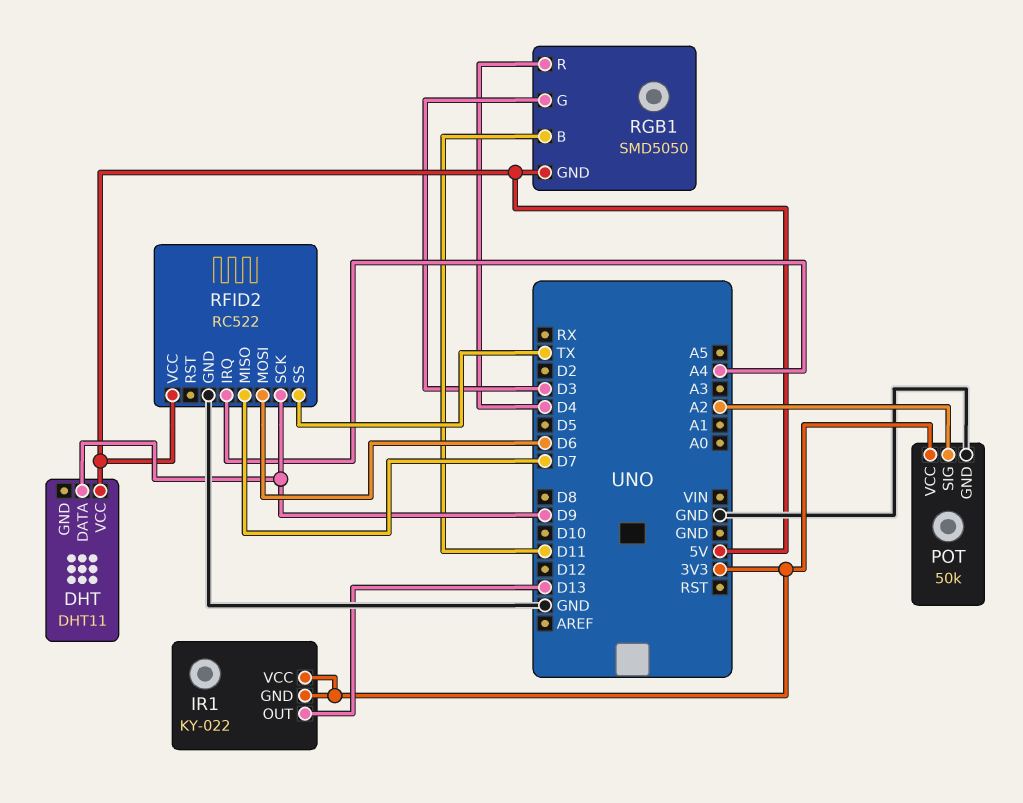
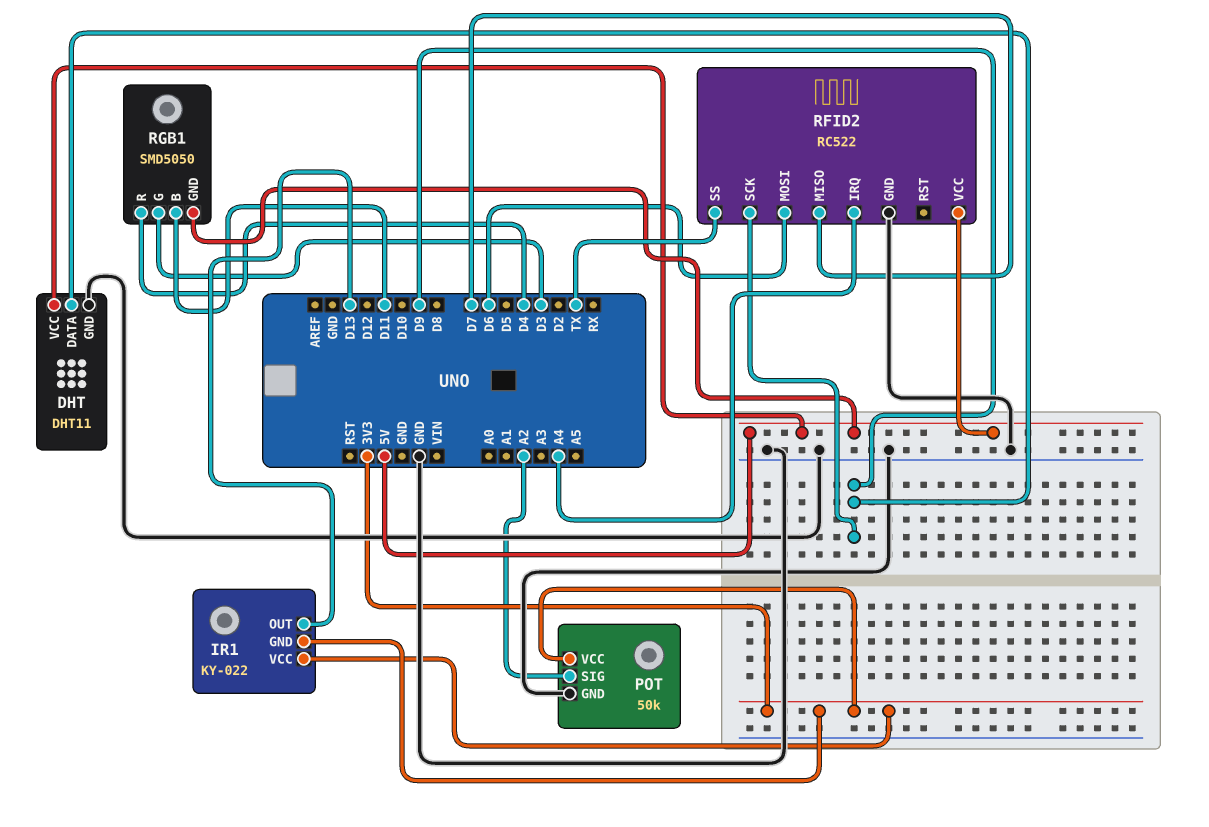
DHT pin GND: none -> GND

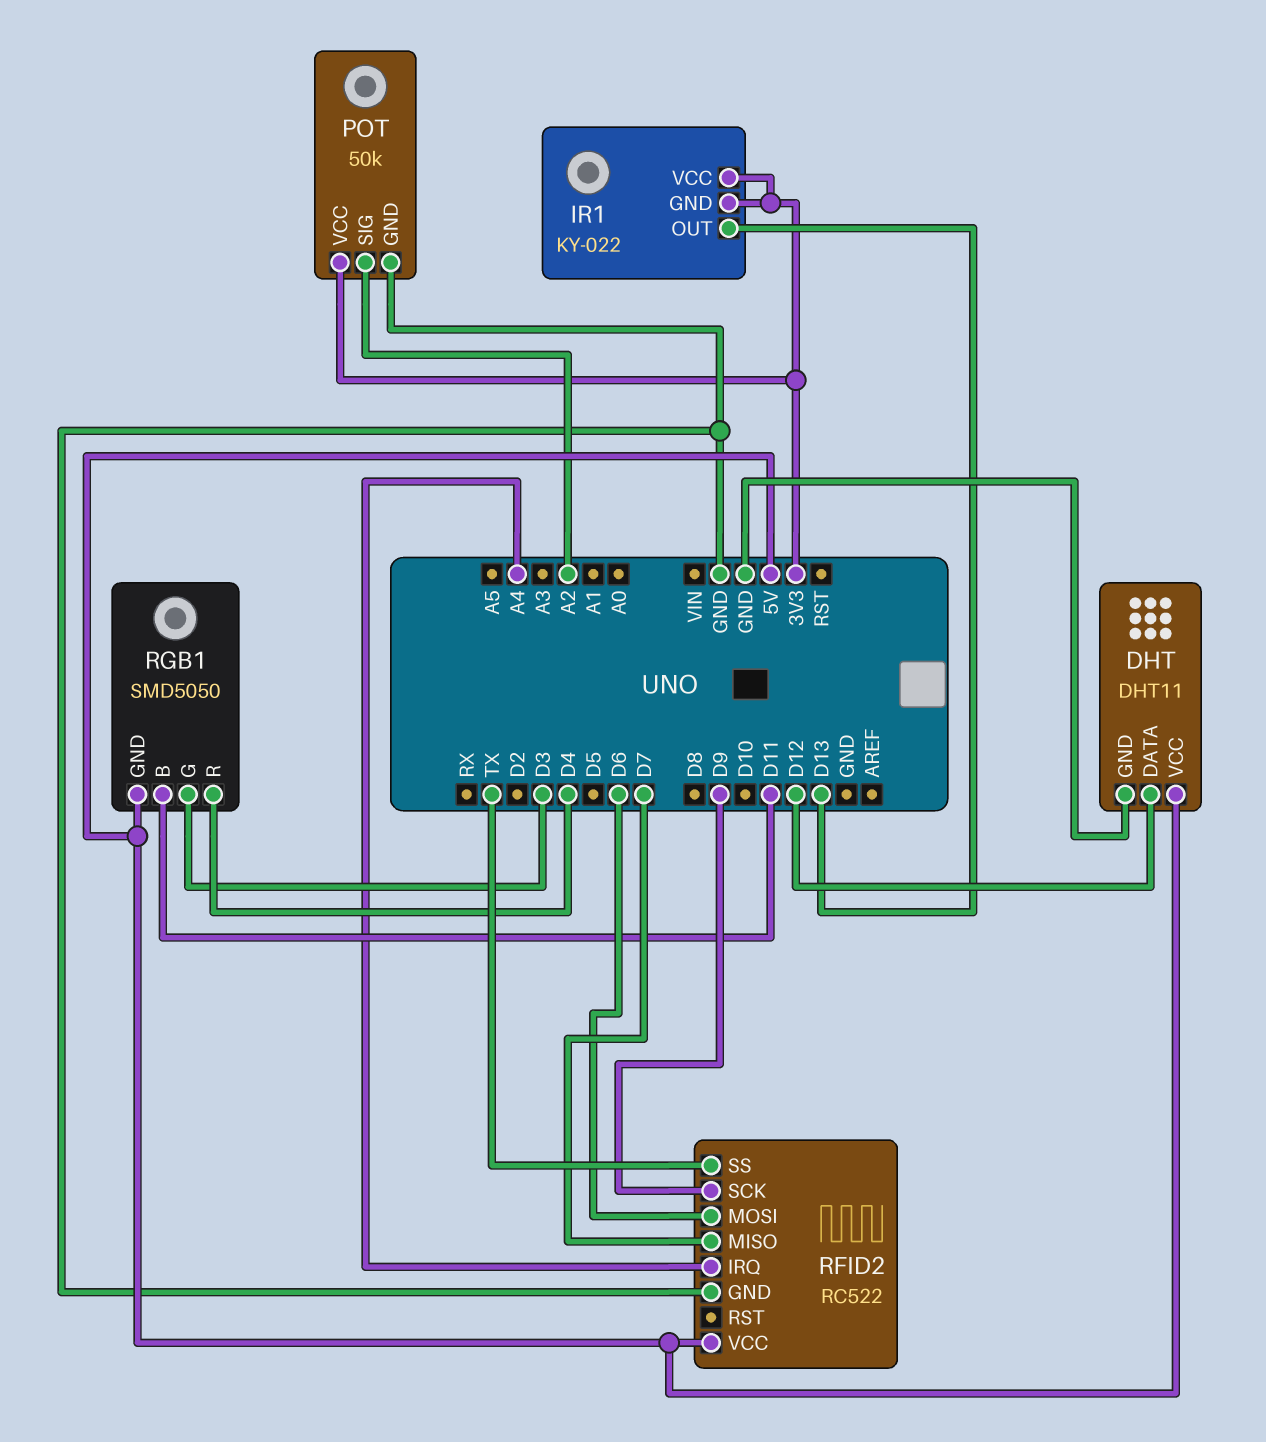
DHT pin DATA: D9 -> D12

